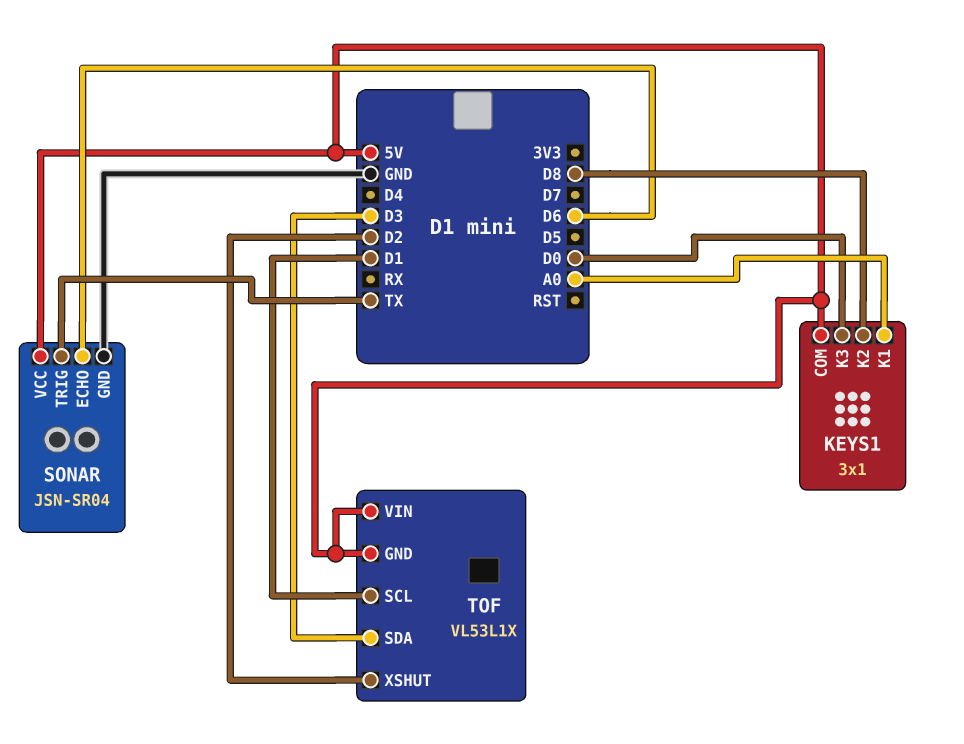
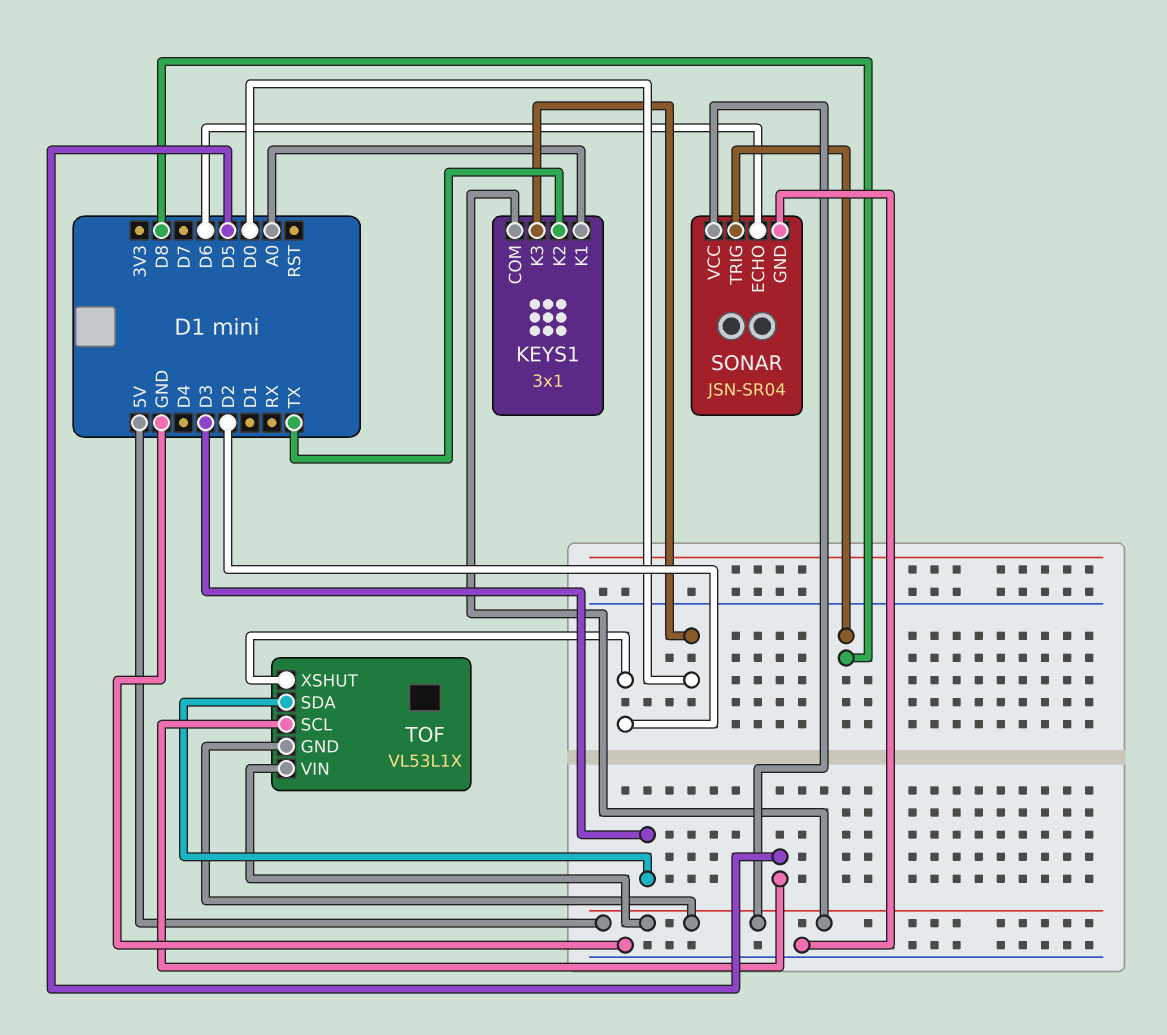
KEYS1 pin K2: D8 -> TX
SONAR pin TRIG: TX -> D8
TOF pin SCL: D1 -> D5

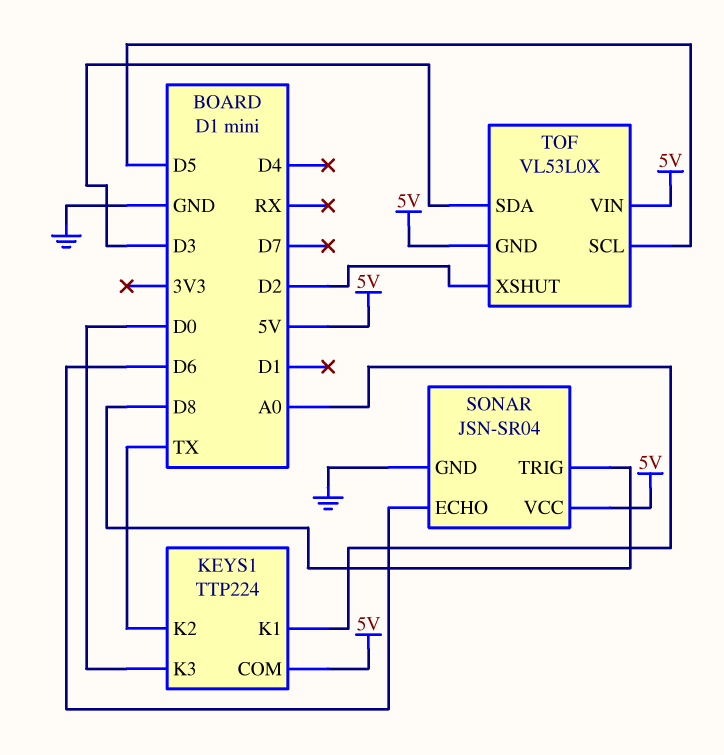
KEYS1: 3x1 -> TTP224
TOF: VL53L1X -> VL53L0X

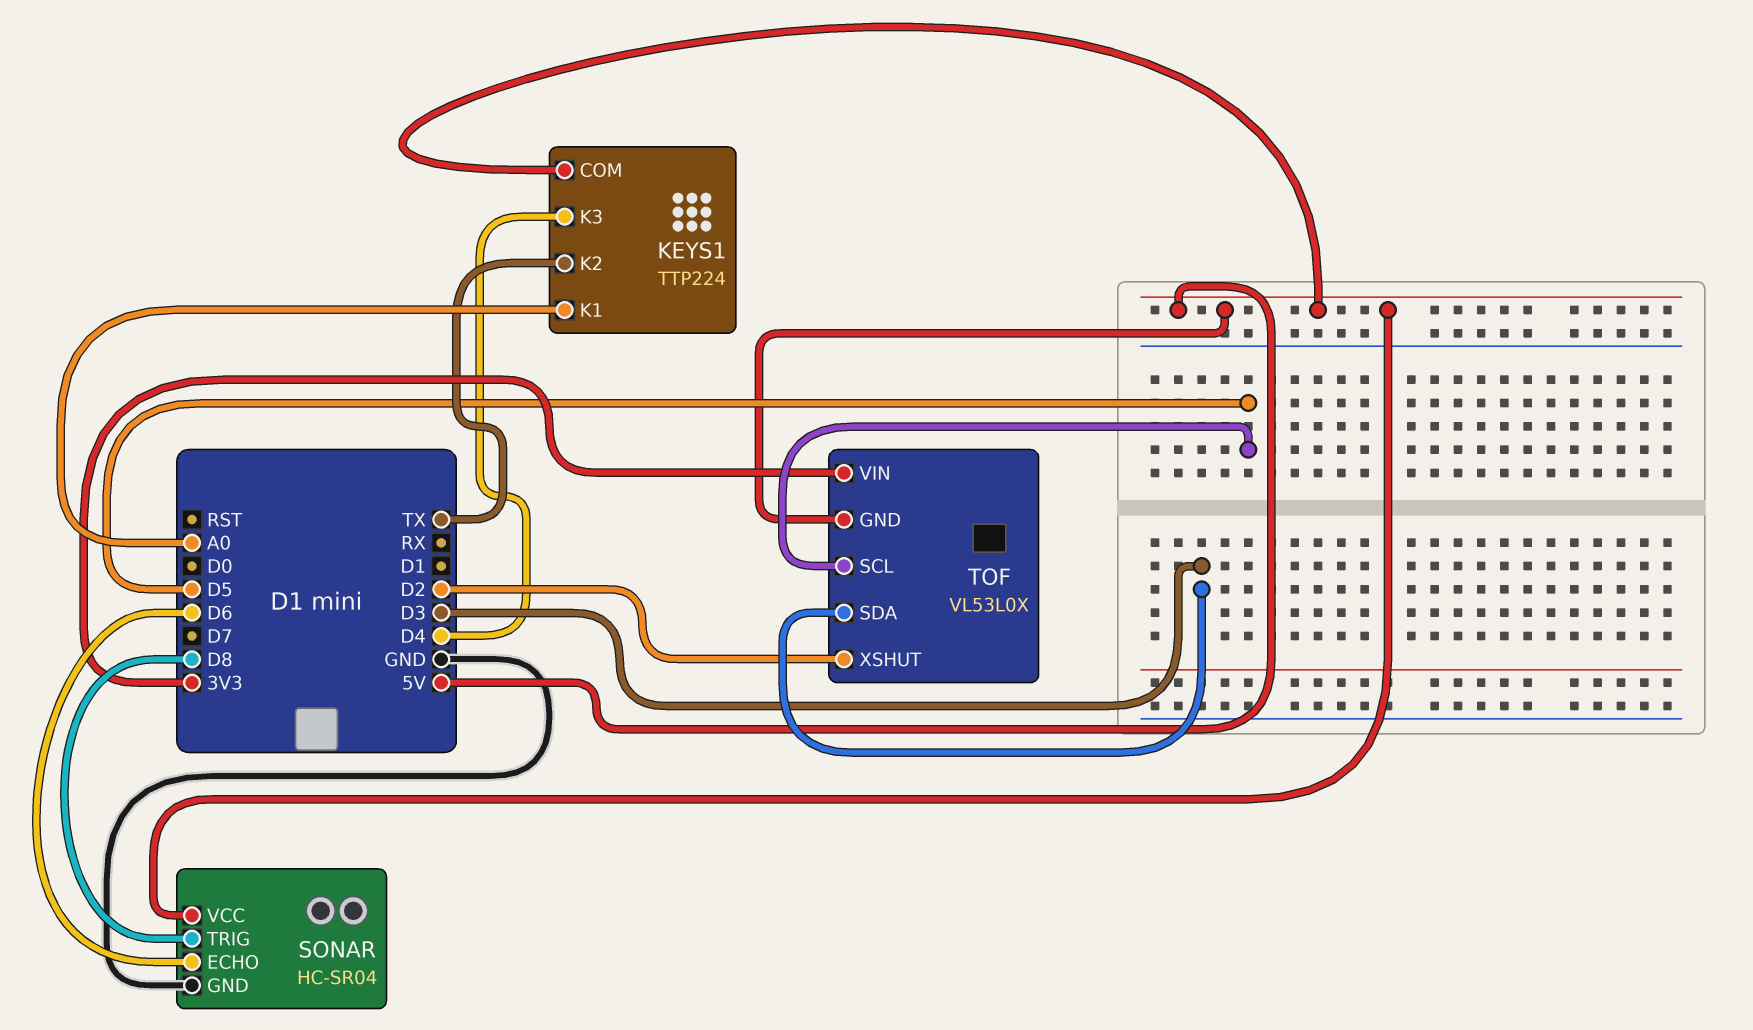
KEYS1 pin K3: D0 -> D4
SONAR: JSN-SR04 -> HC-SR04
TOF pin VIN: 5V -> 3V3

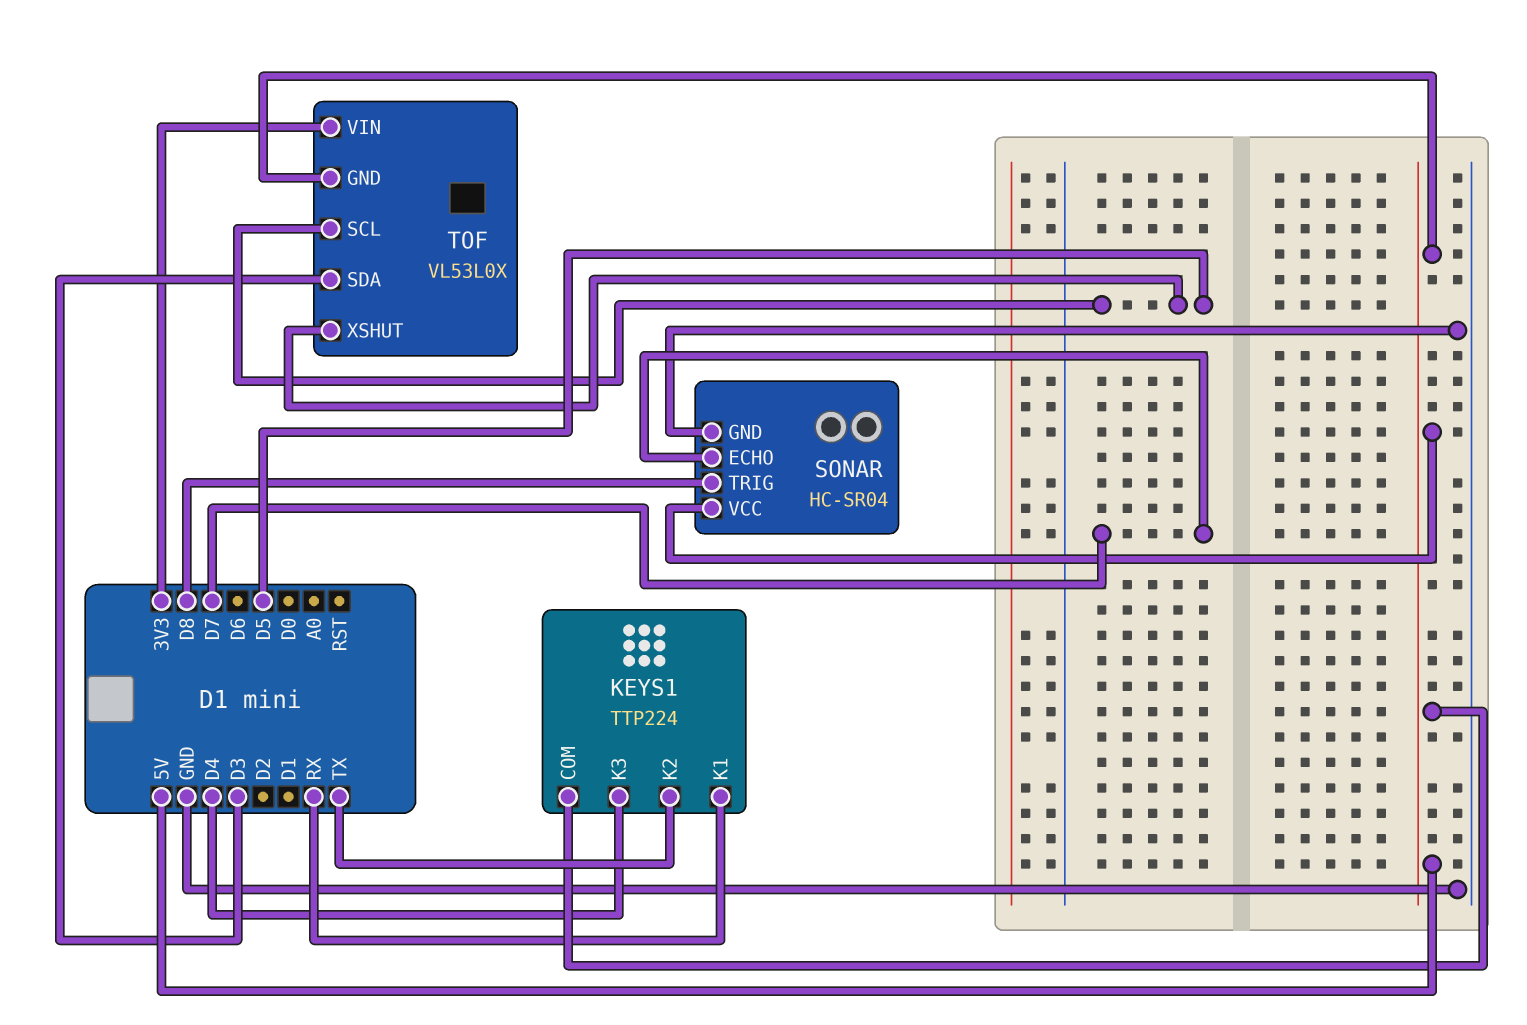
KEYS1 pin K1: A0 -> RX
SONAR pin ECHO: D6 -> D7
TOF pin XSHUT: D2 -> D5

